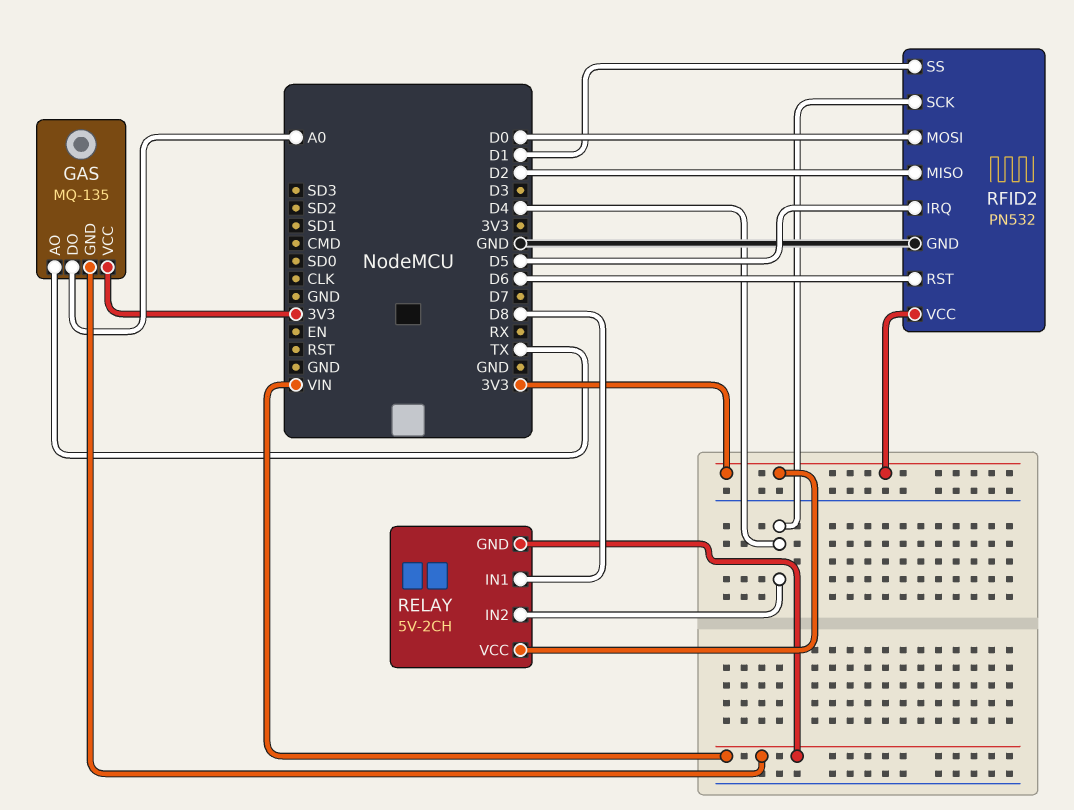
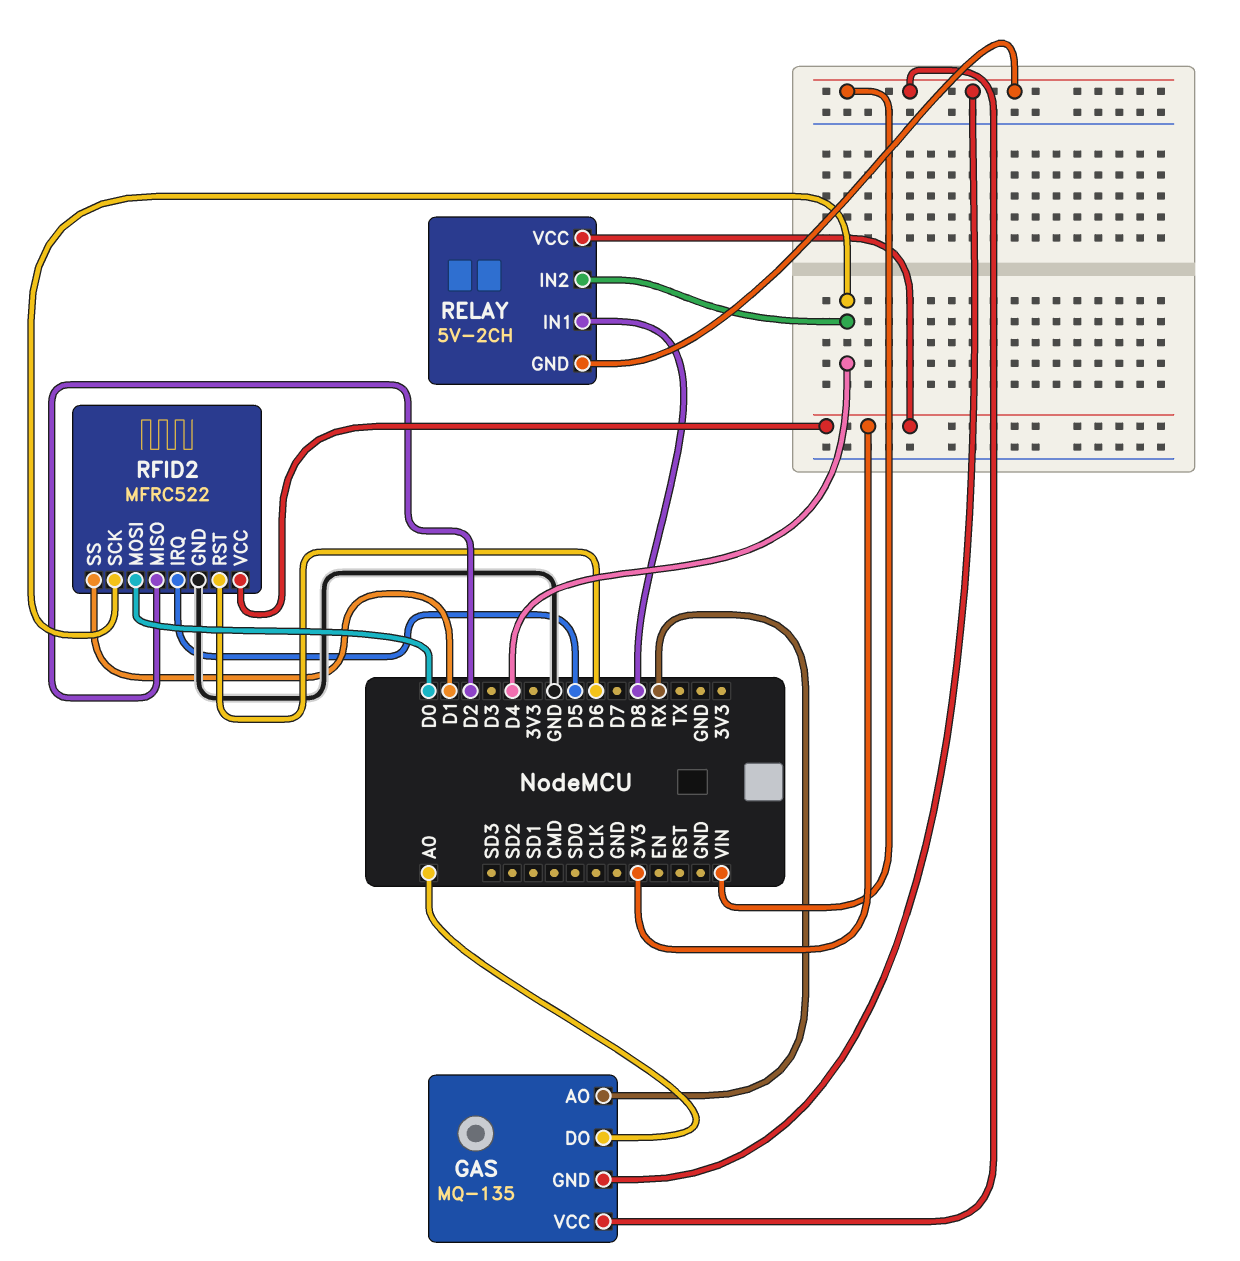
GAS pin AO: TX -> RX
GAS pin VCC: 3V3 -> VIN
RFID2: PN532 -> MFRC522

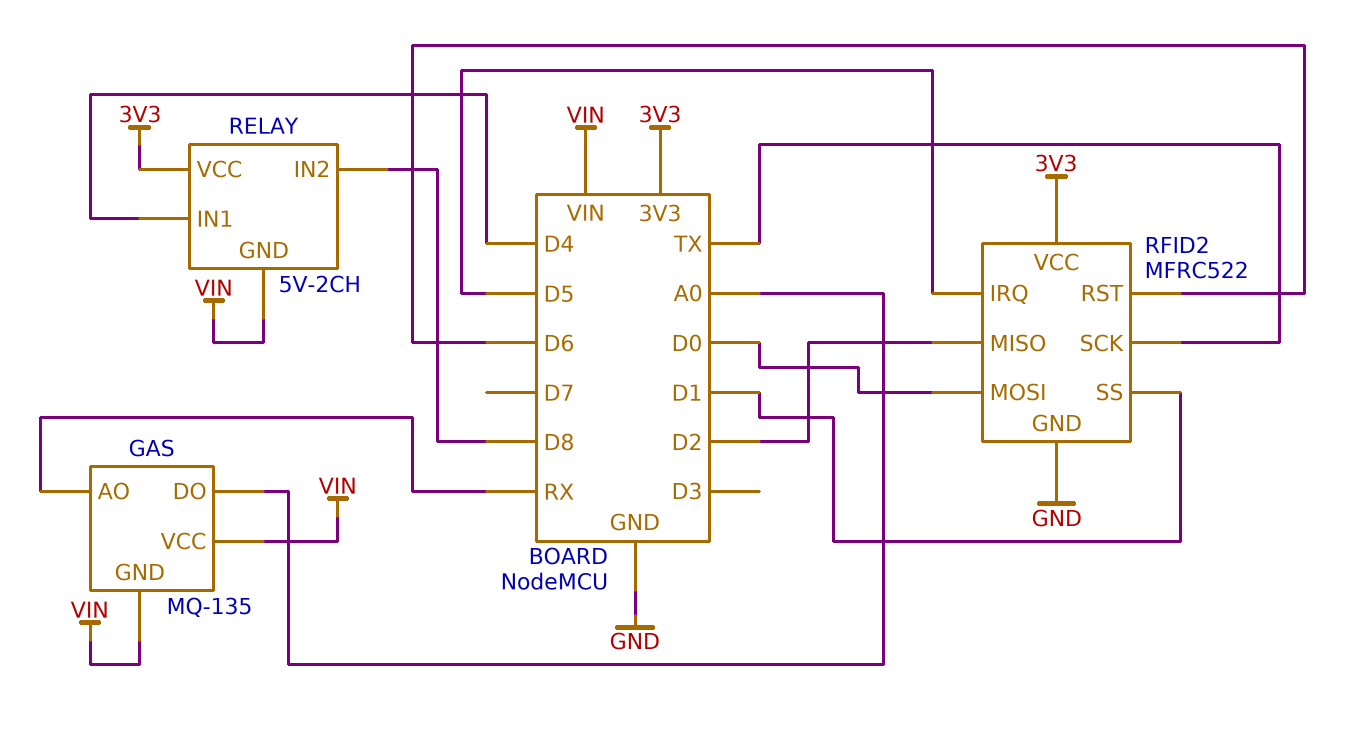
RELAY pin IN1: D8 -> D4
RELAY pin IN2: D4 -> D8
RFID2 pin SCK: D4 -> TX

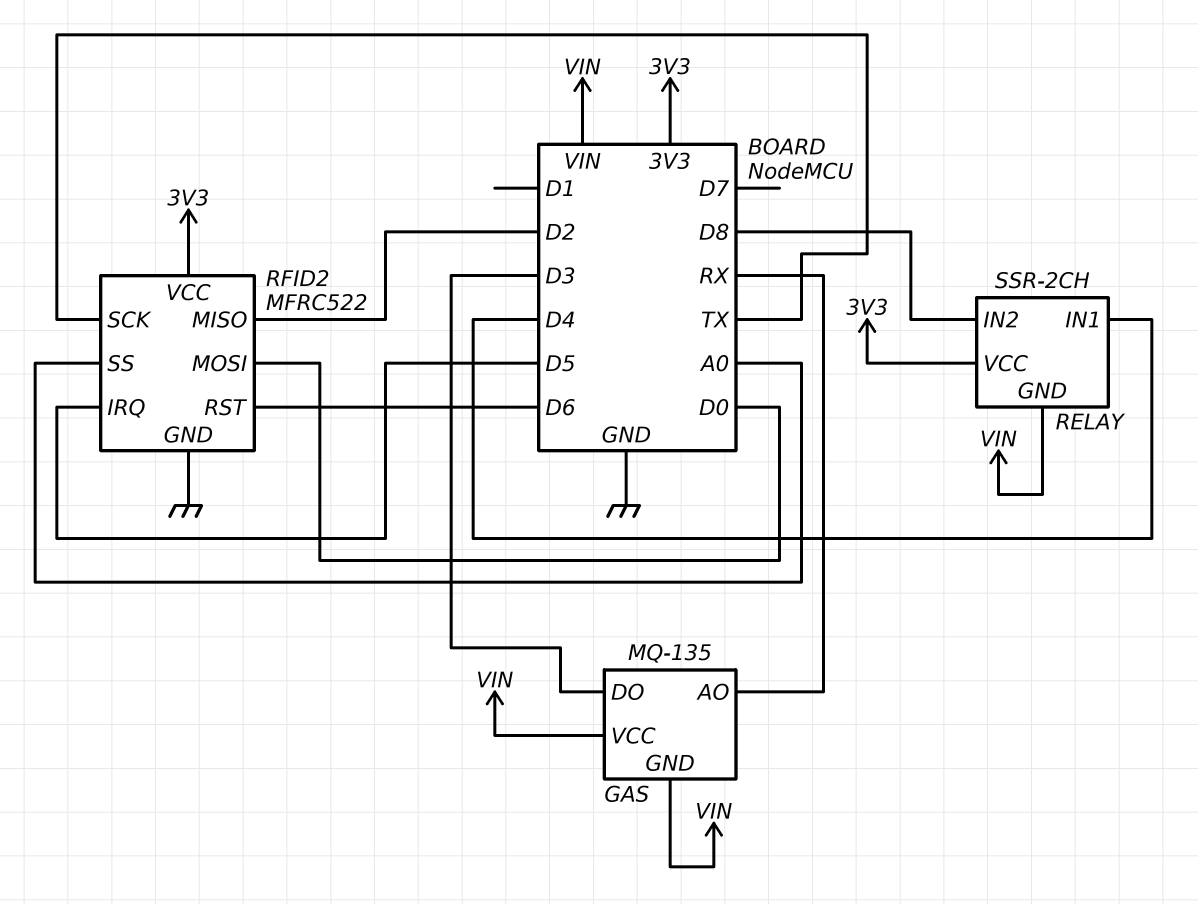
GAS pin DO: A0 -> D3
RELAY: 5V-2CH -> SSR-2CH
RFID2 pin SS: D1 -> A0

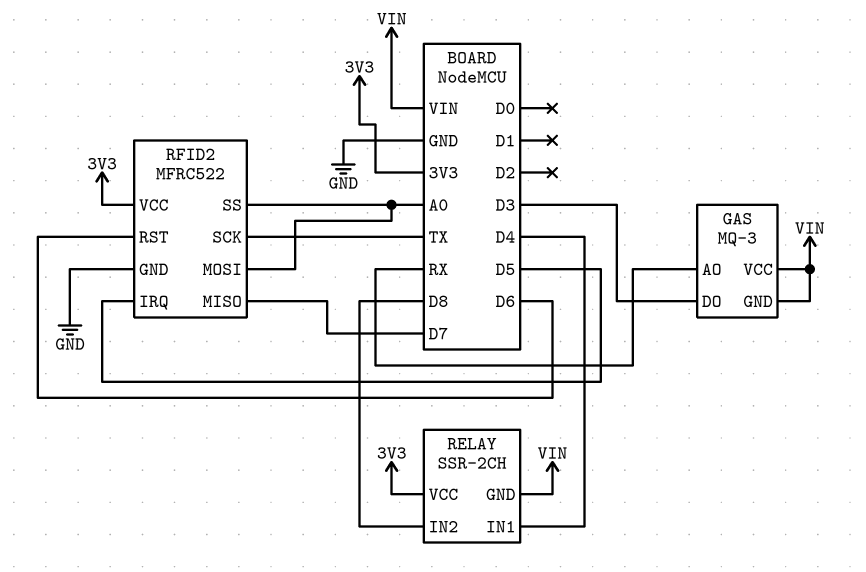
GAS: MQ-135 -> MQ-3
RFID2 pin MISO: D2 -> D7
RFID2 pin MOSI: D0 -> A0

